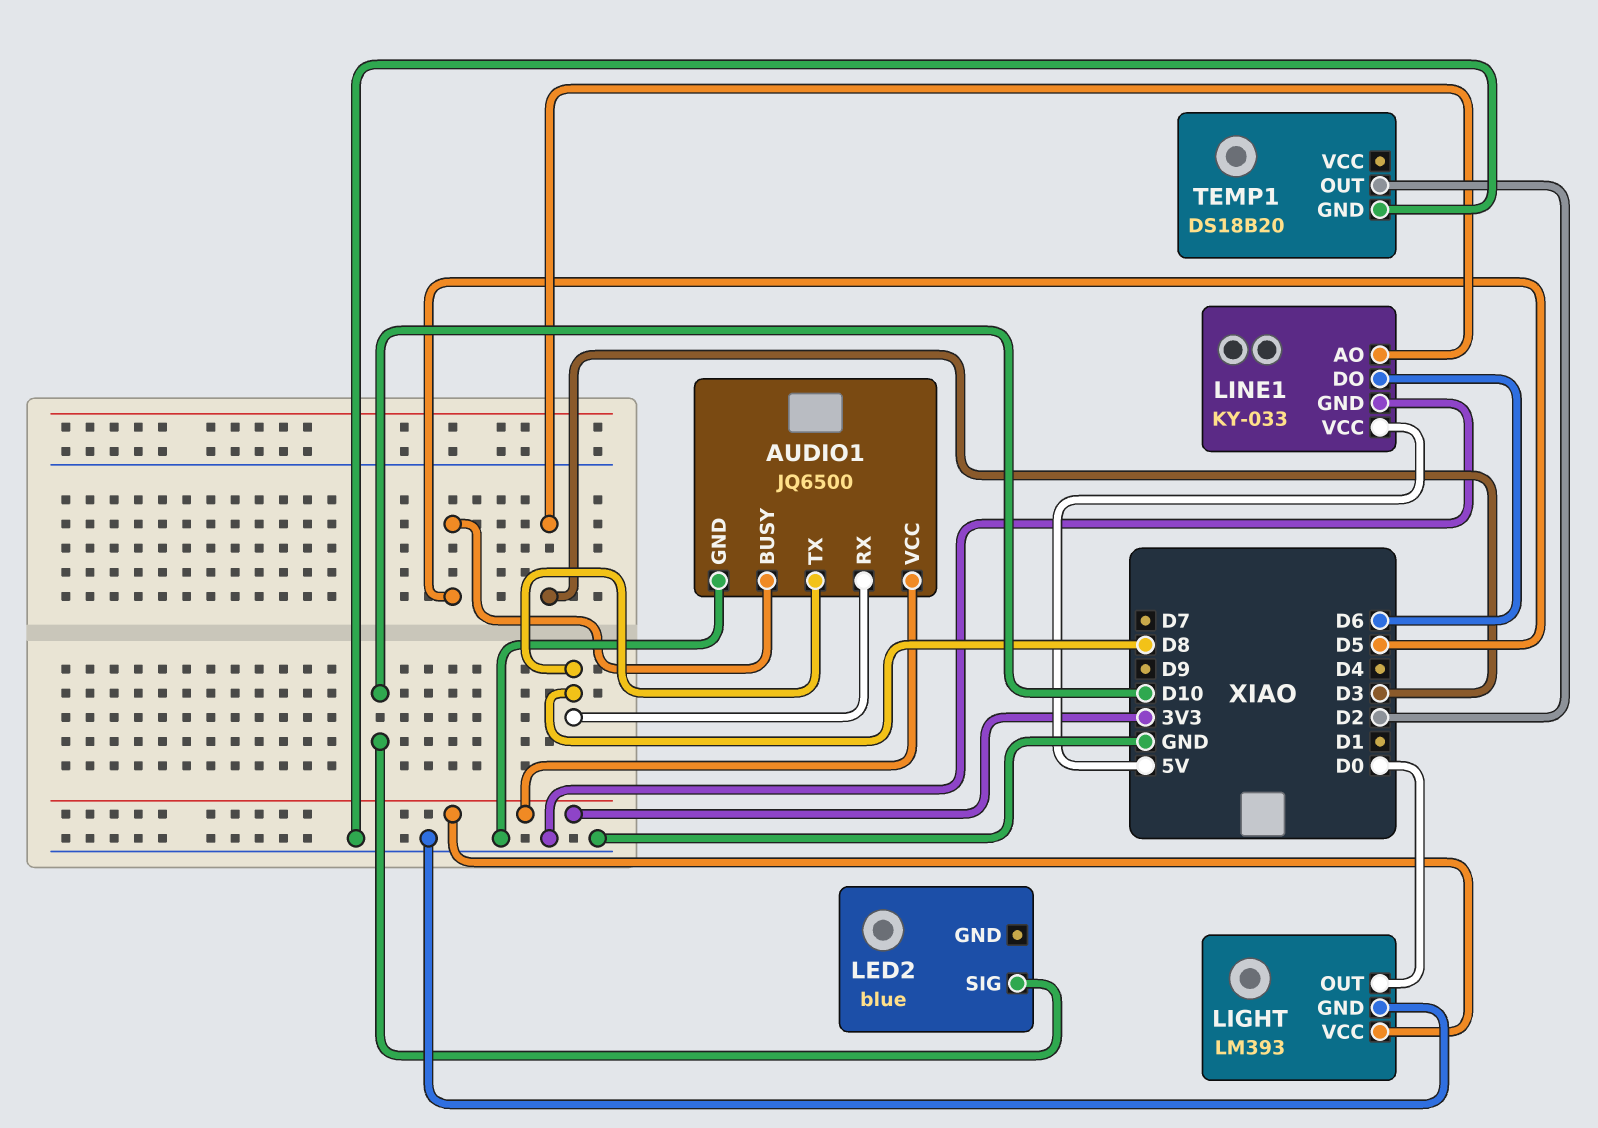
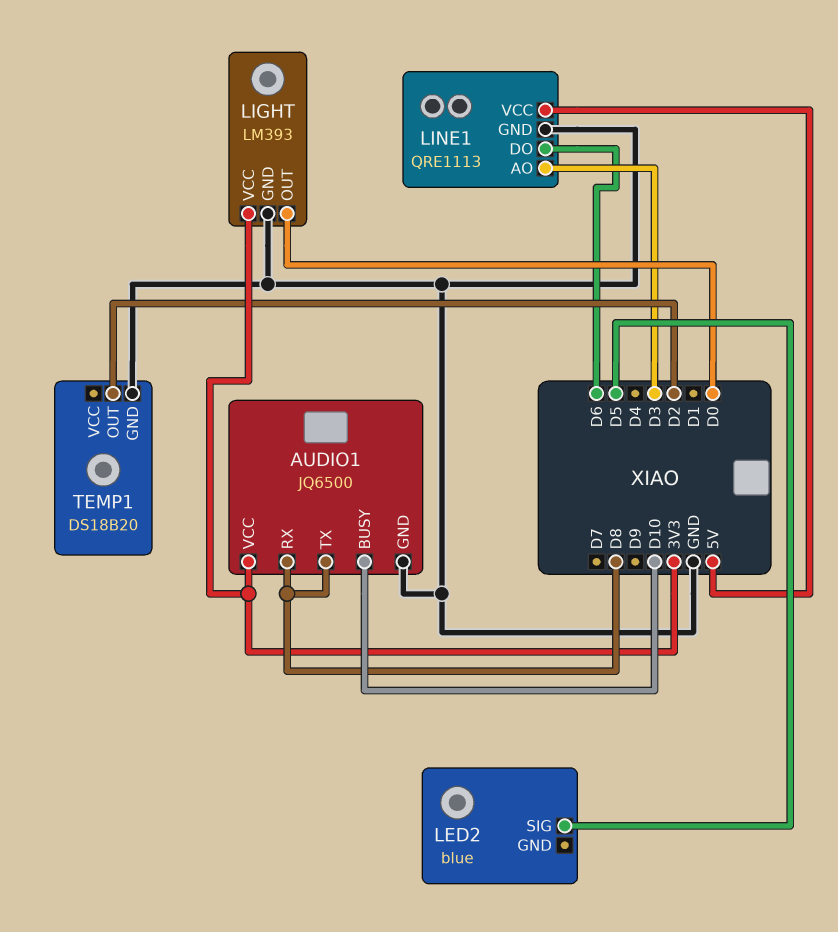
AUDIO1 pin BUSY: D5 -> D10
LED2 pin SIG: D10 -> D5
LINE1: KY-033 -> QRE1113

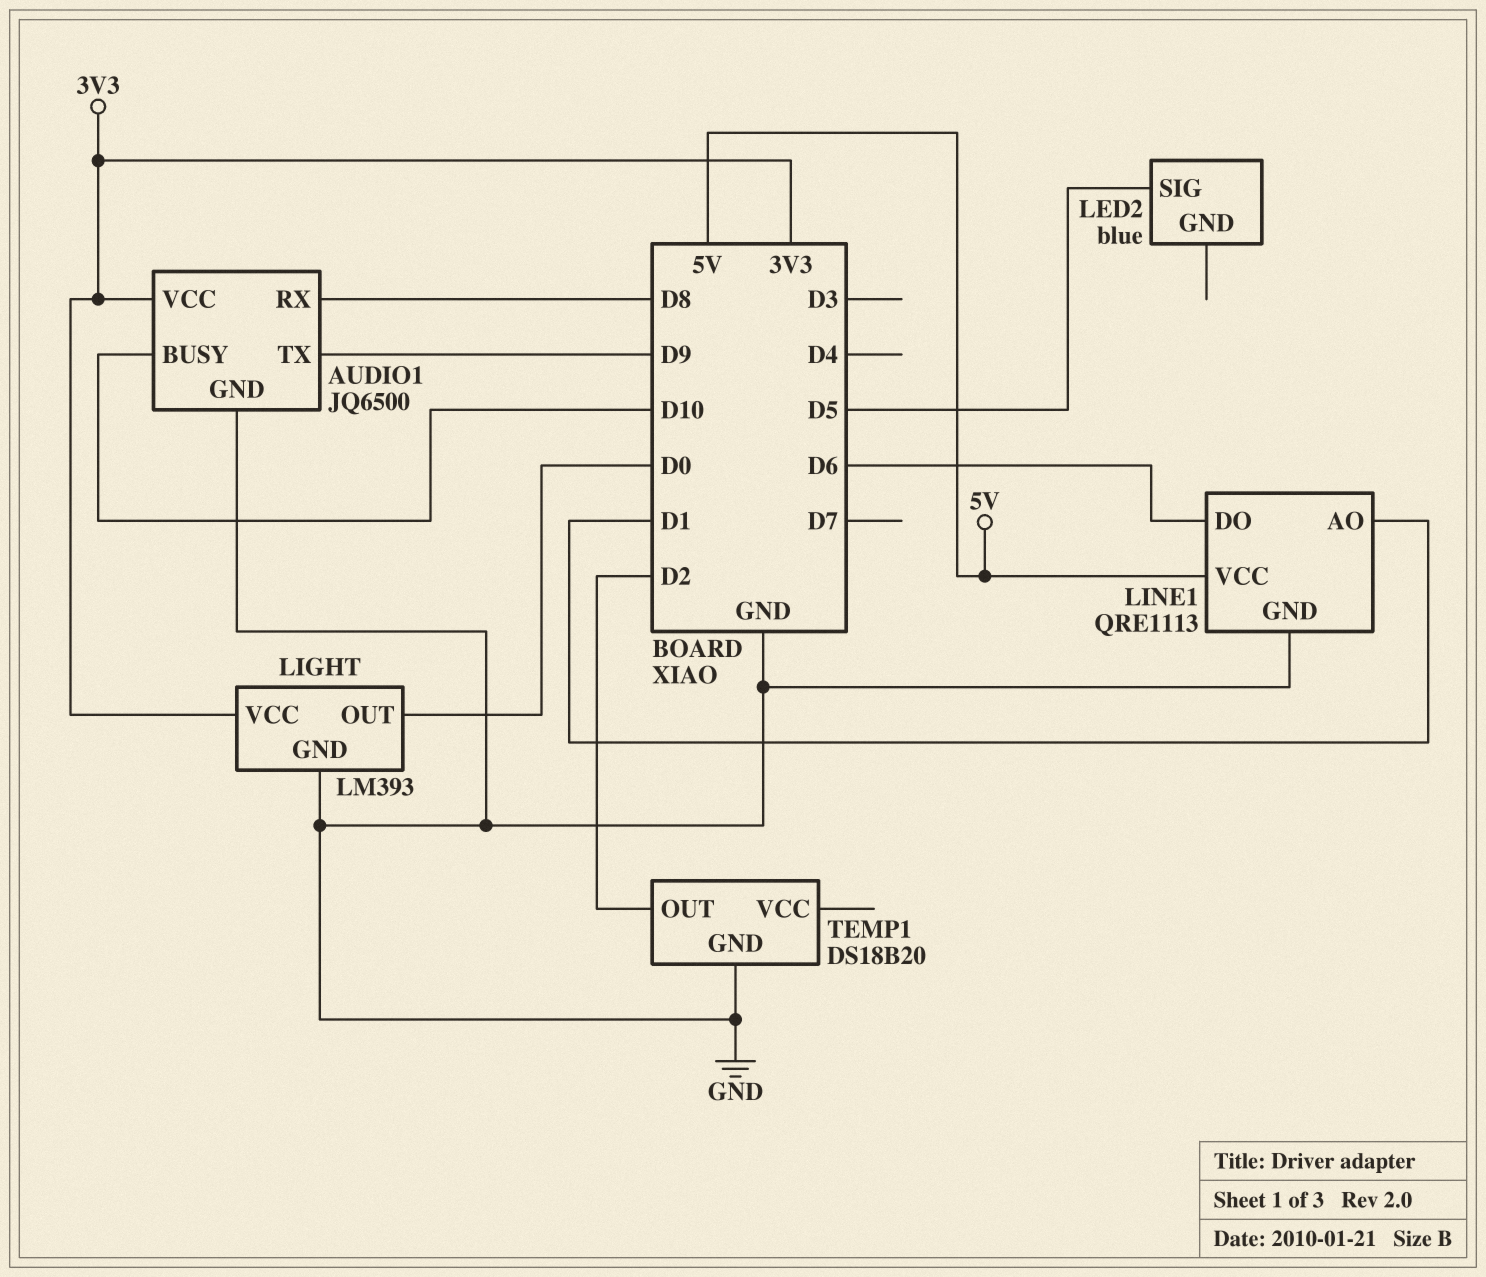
AUDIO1 pin TX: D8 -> D9
LINE1 pin AO: D3 -> D1

